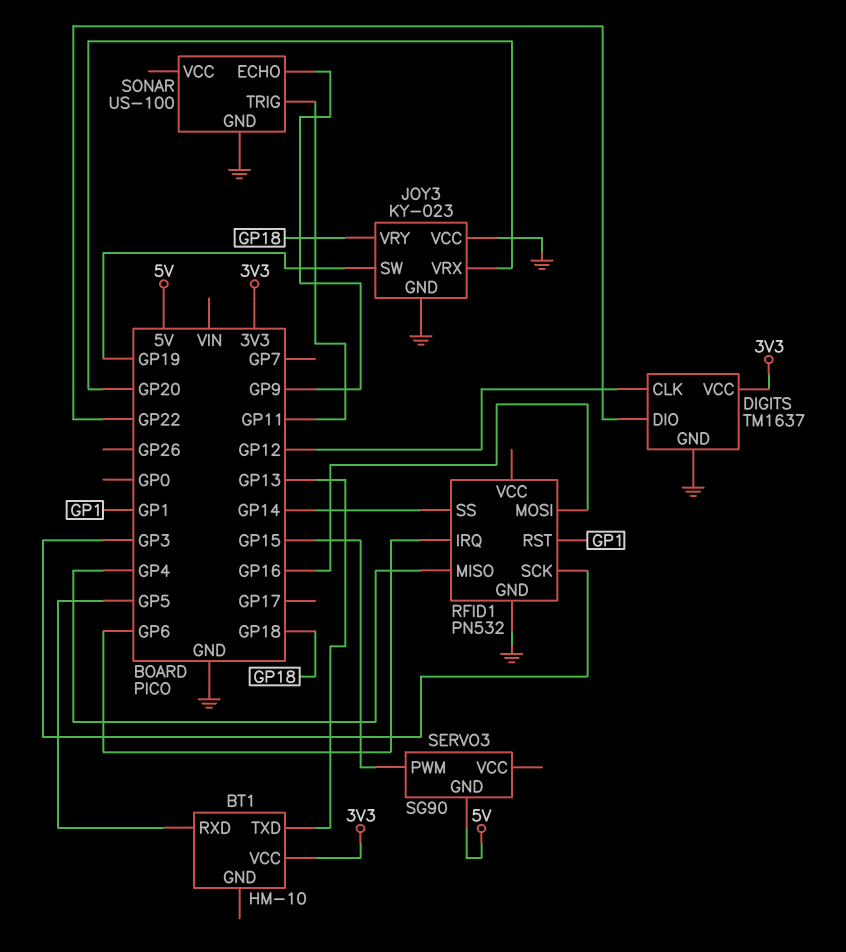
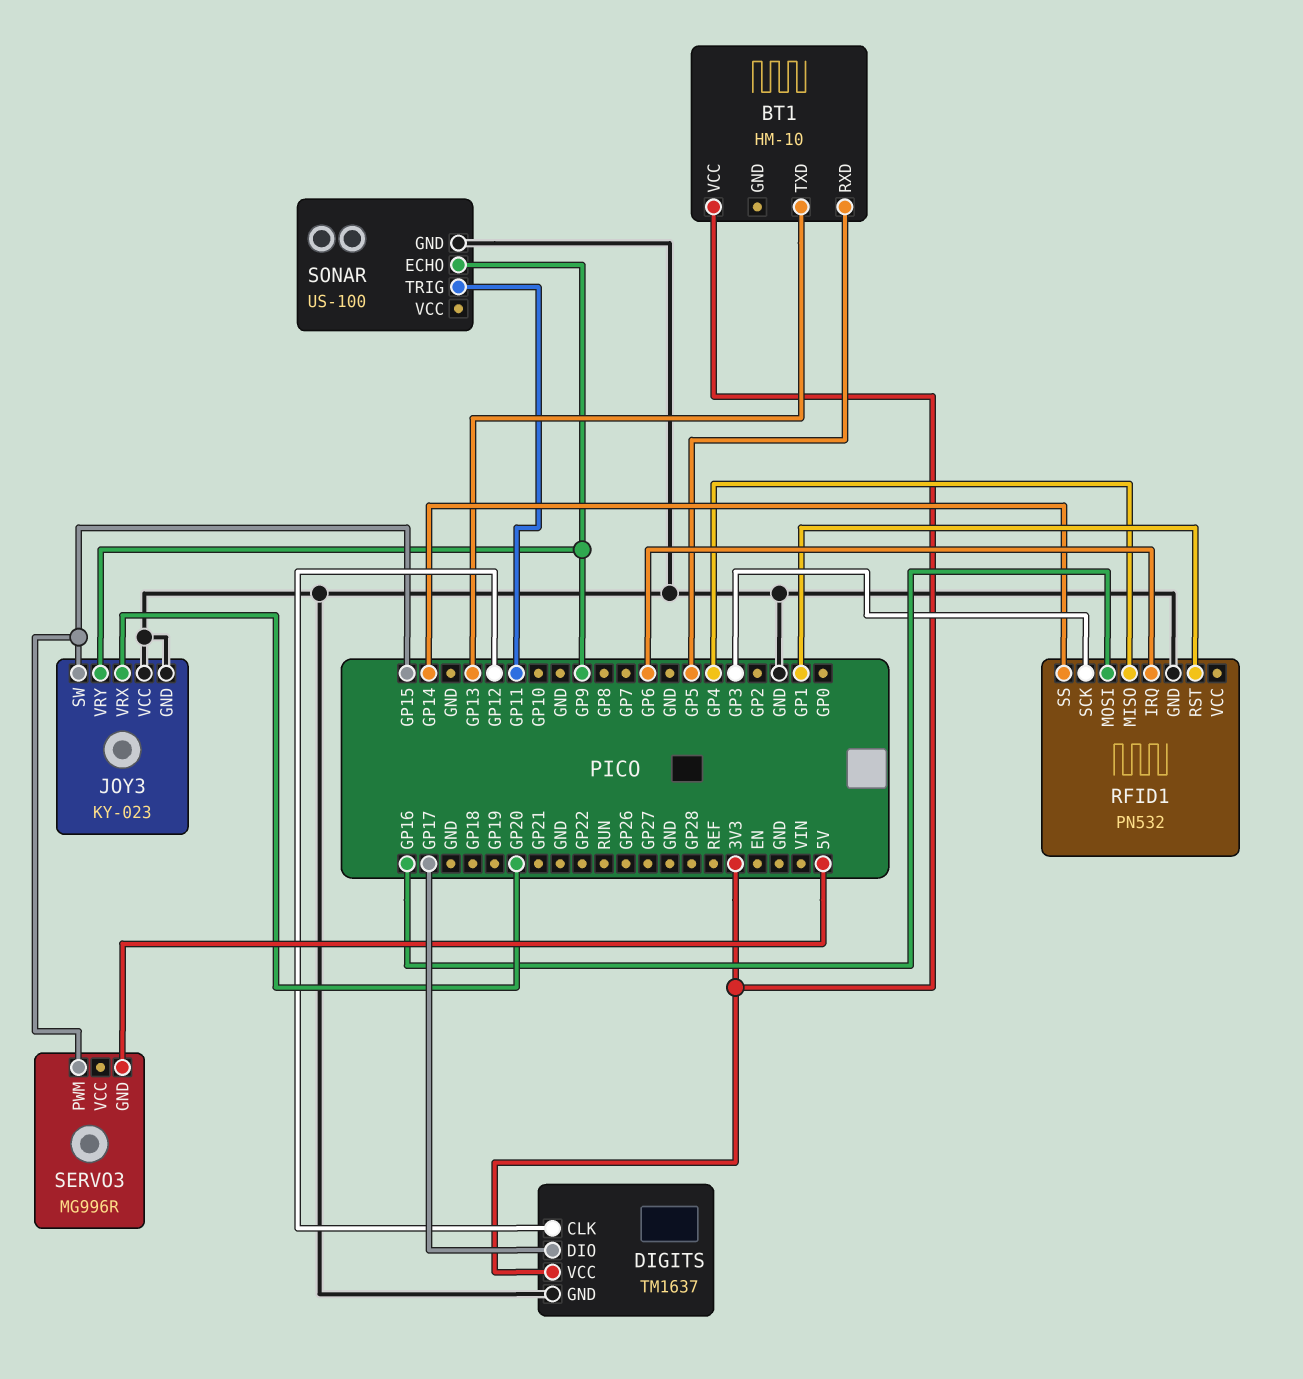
DIGITS pin DIO: GP22 -> GP17
JOY3 pin SW: GP19 -> GP15
JOY3 pin VRY: GP18 -> GP9
SERVO3: SG90 -> MG996R

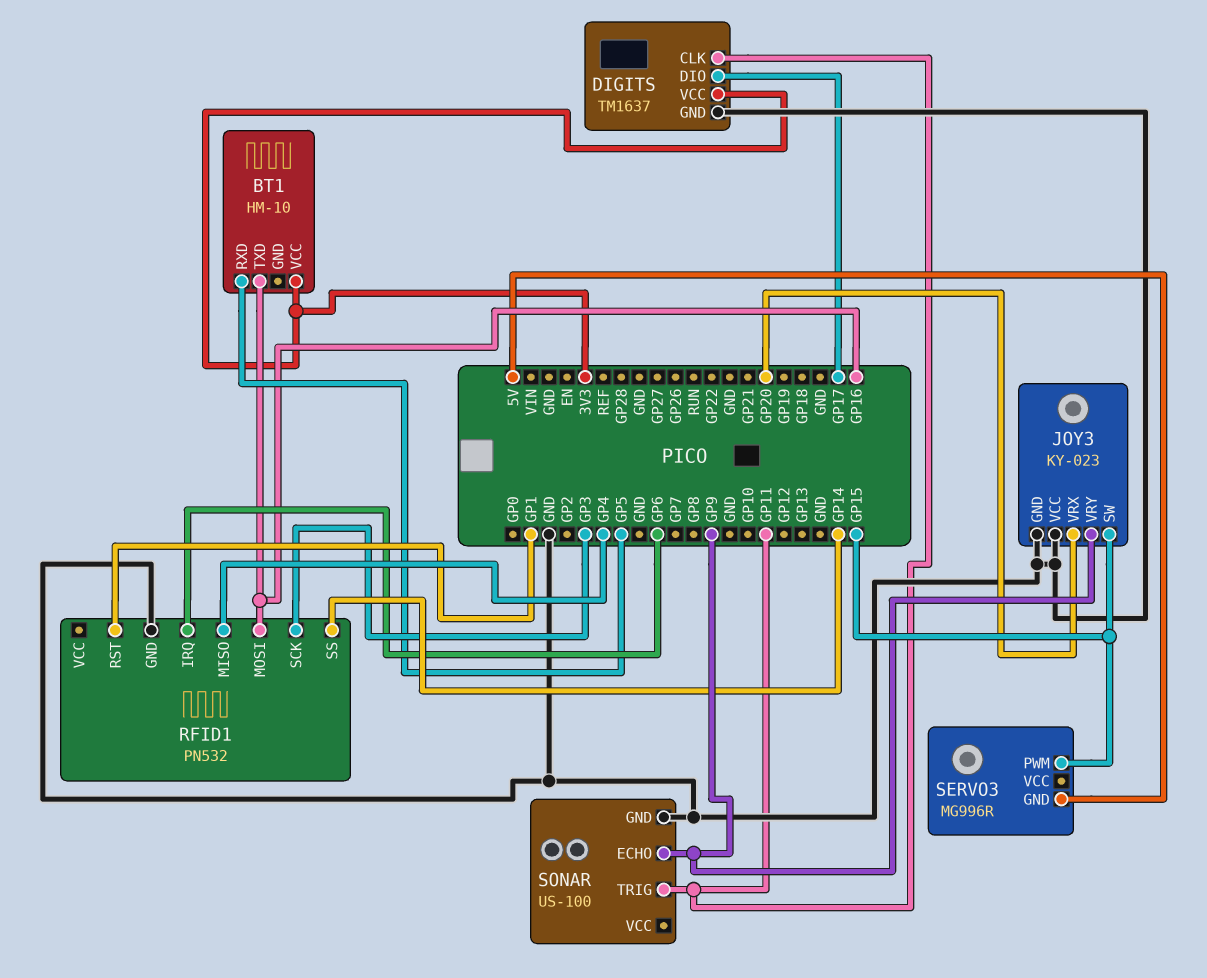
BT1 pin TXD: GP13 -> GP16
DIGITS pin CLK: GP12 -> GP11

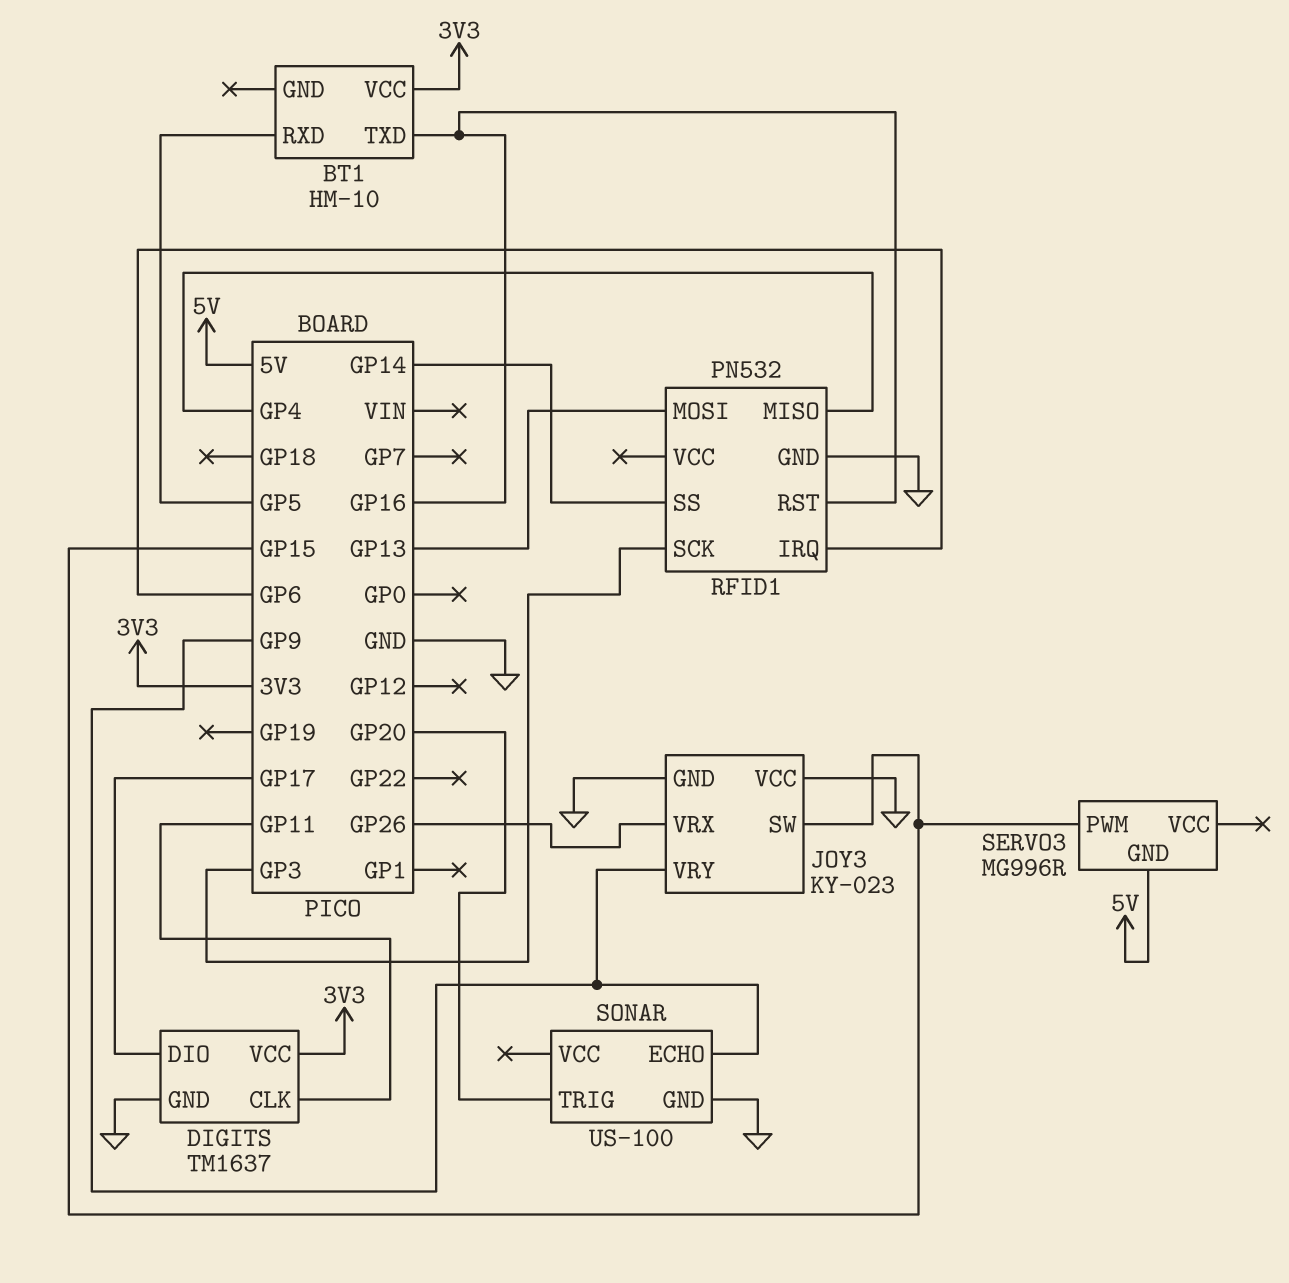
JOY3 pin VRX: GP20 -> GP26
RFID1 pin MOSI: GP16 -> GP13
RFID1 pin RST: GP1 -> GP16
SONAR pin TRIG: GP11 -> GP20

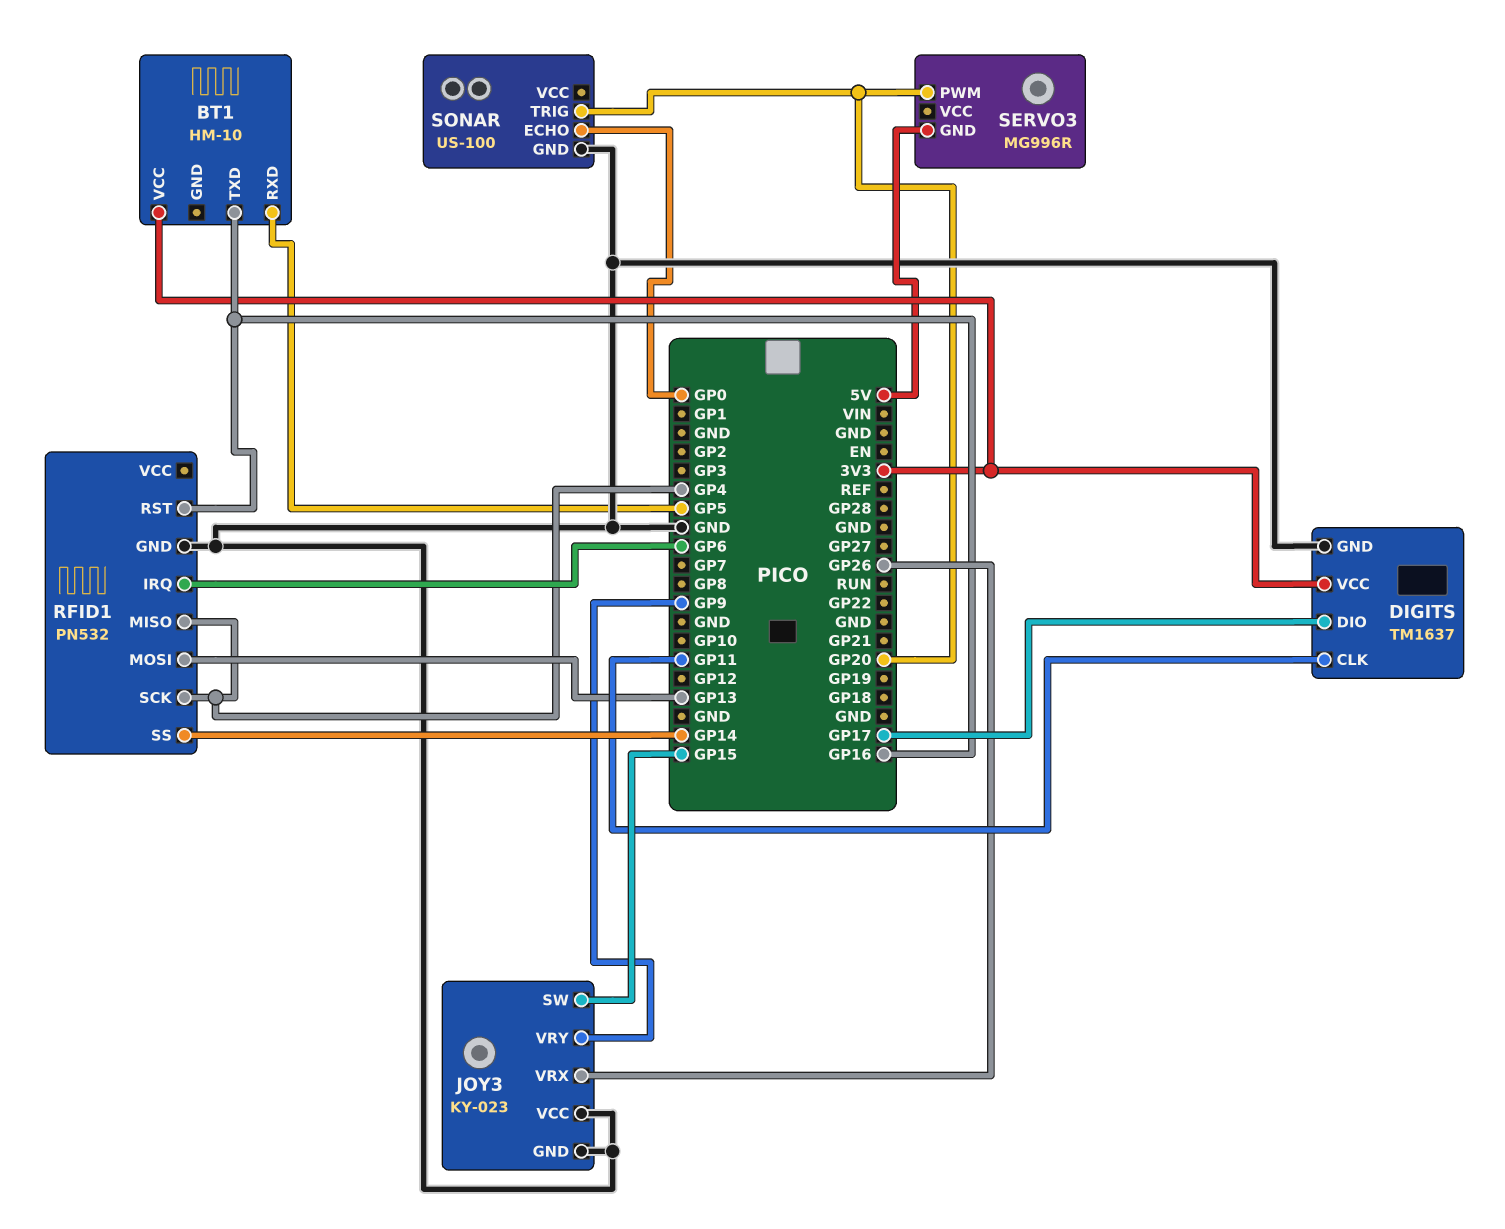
RFID1 pin SCK: GP3 -> GP4
SERVO3 pin PWM: GP15 -> GP20
SONAR pin ECHO: GP9 -> GP0

